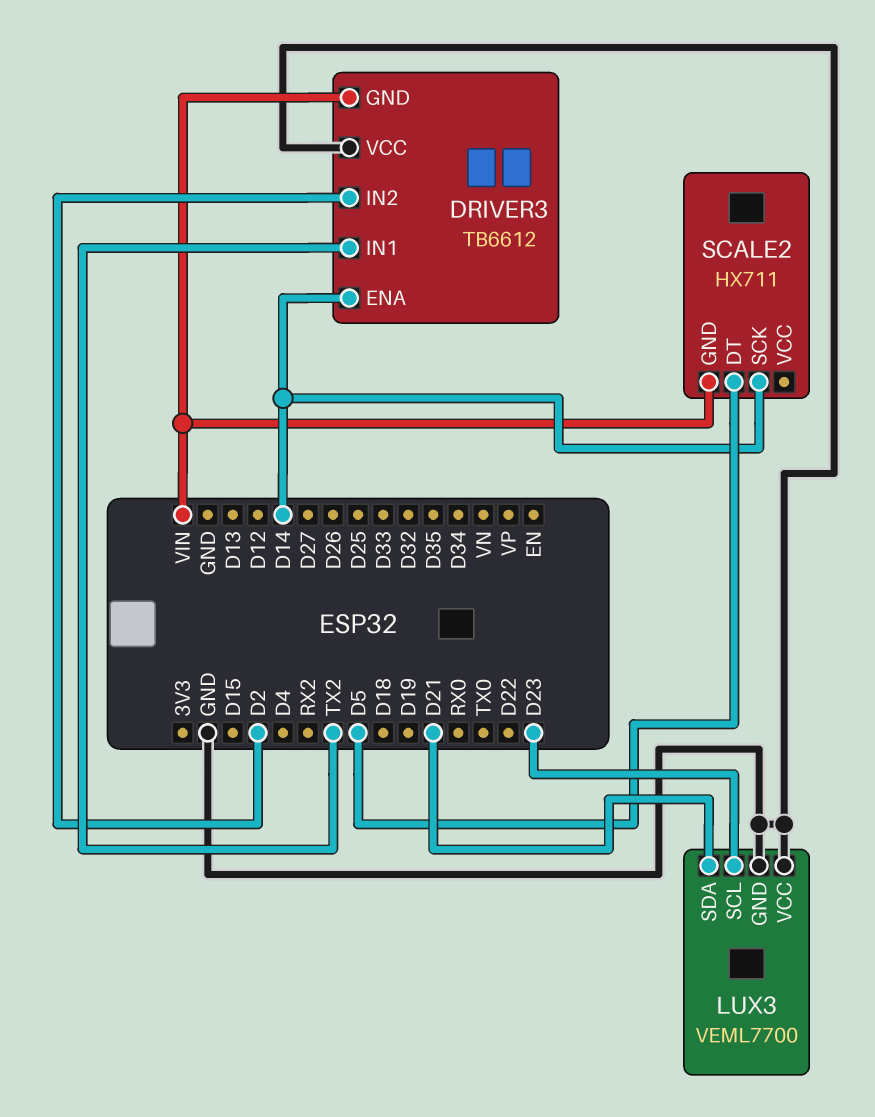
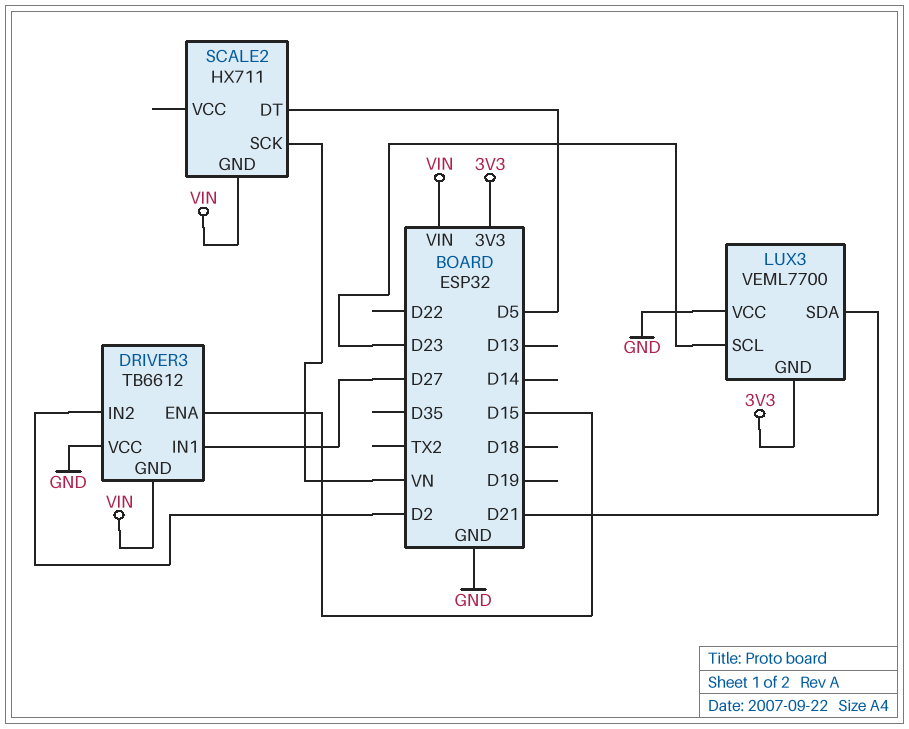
DRIVER3 pin ENA: D14 -> D15
DRIVER3 pin IN1: TX2 -> D27
LUX3 pin GND: GND -> 3V3
SCALE2 pin SCK: D14 -> VN

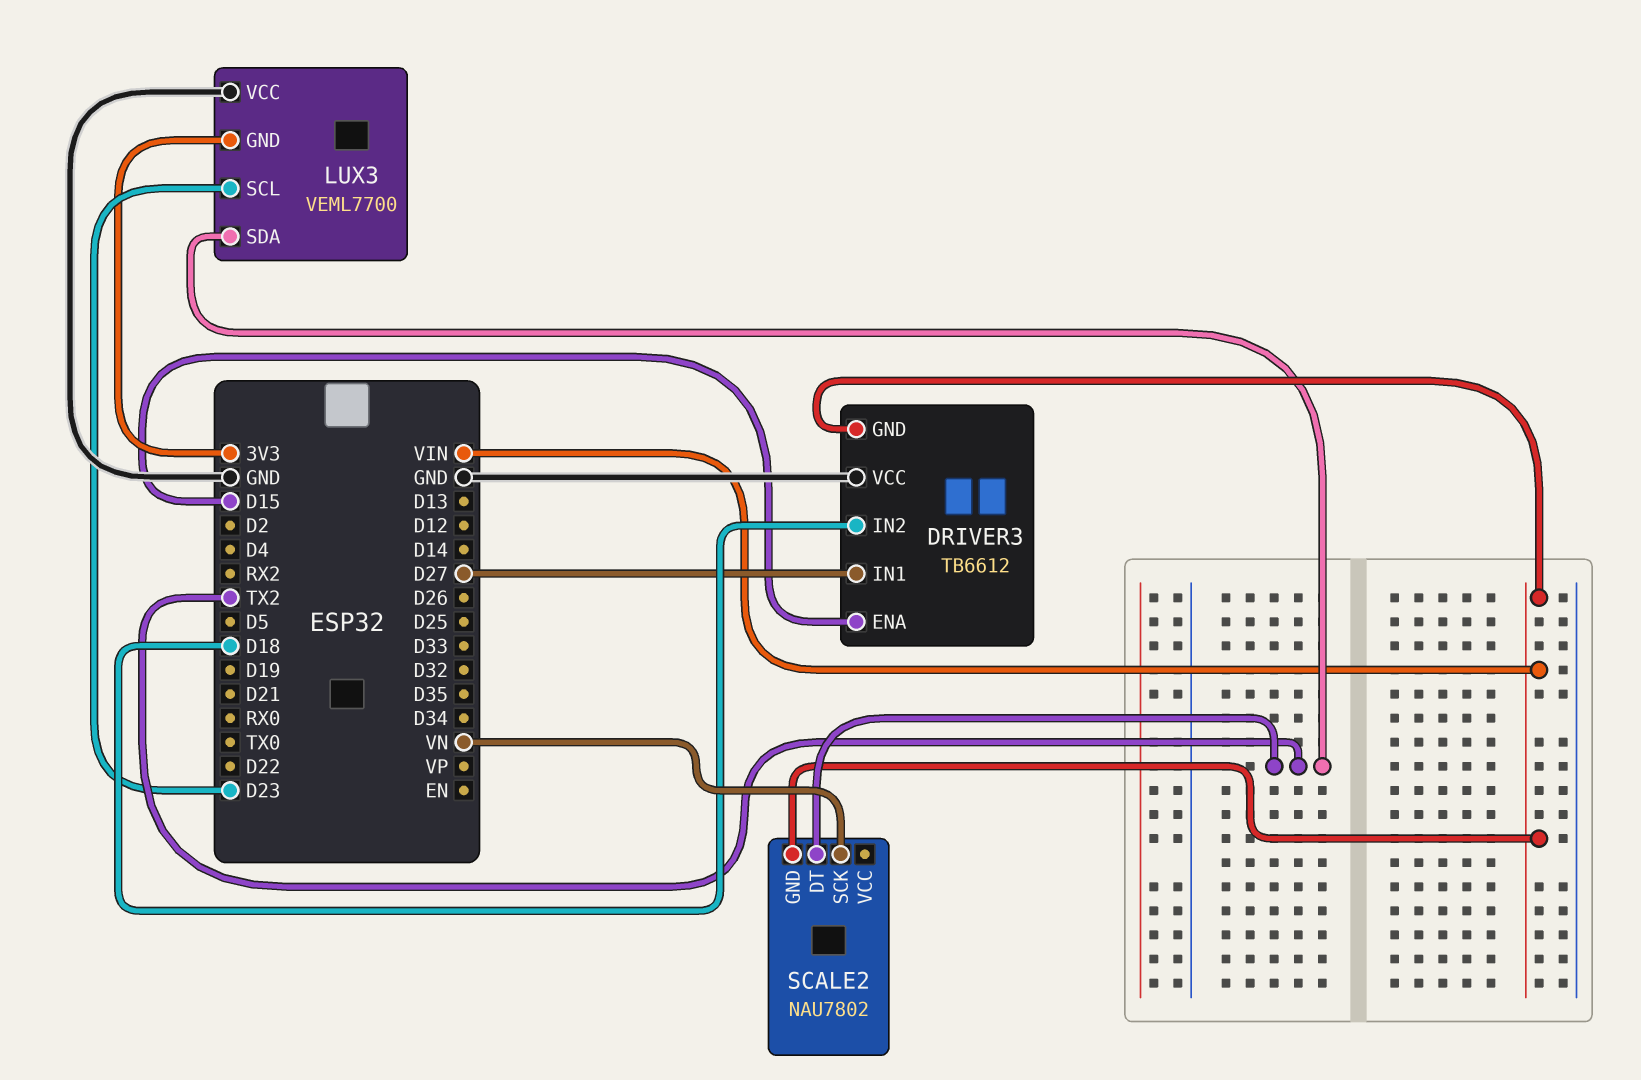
DRIVER3 pin IN2: D2 -> D18
LUX3 pin SDA: D21 -> TX2
SCALE2: HX711 -> NAU7802
SCALE2 pin DT: D5 -> TX2

